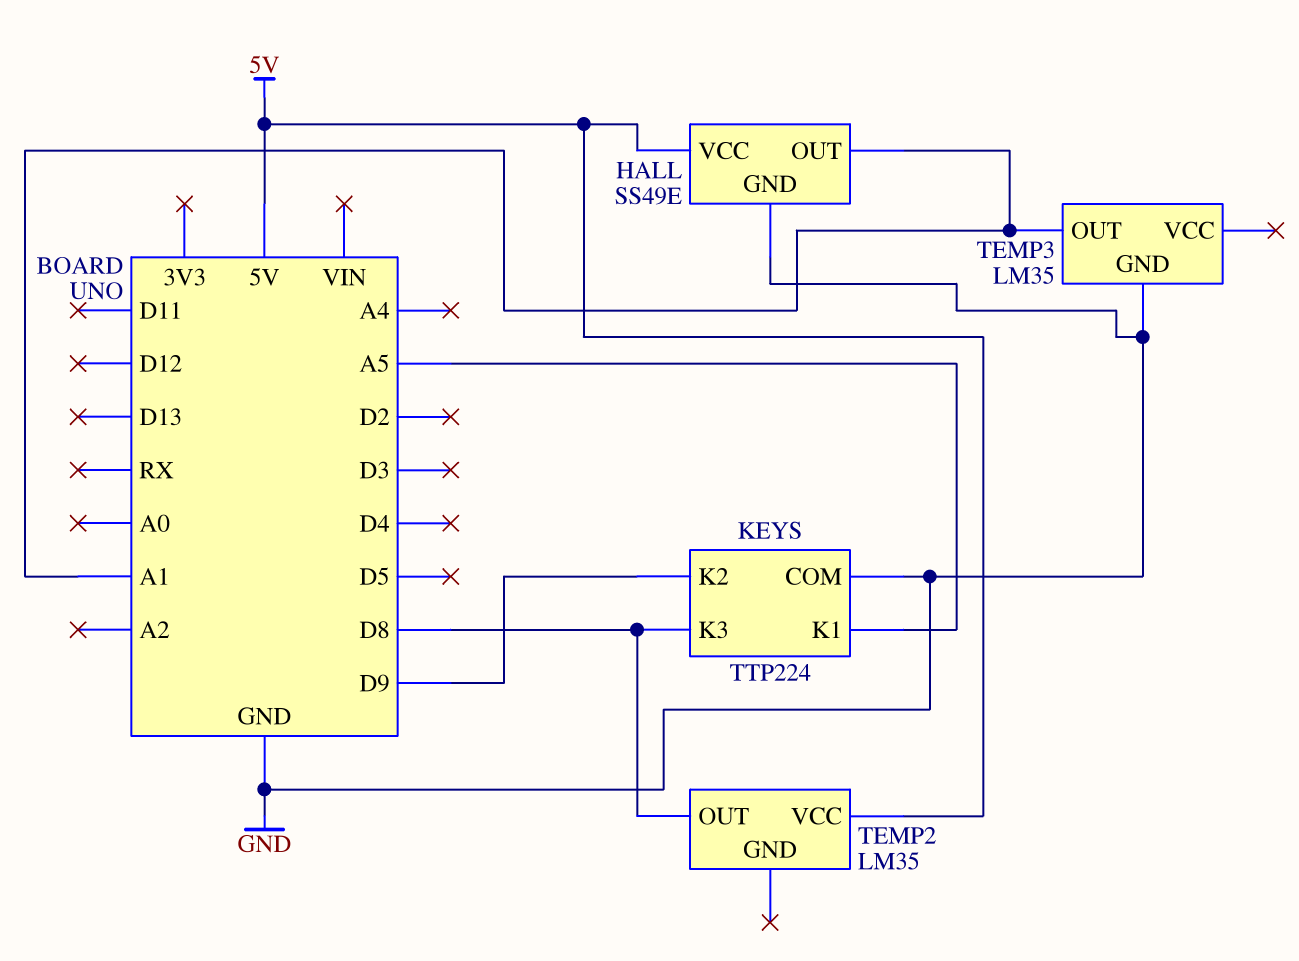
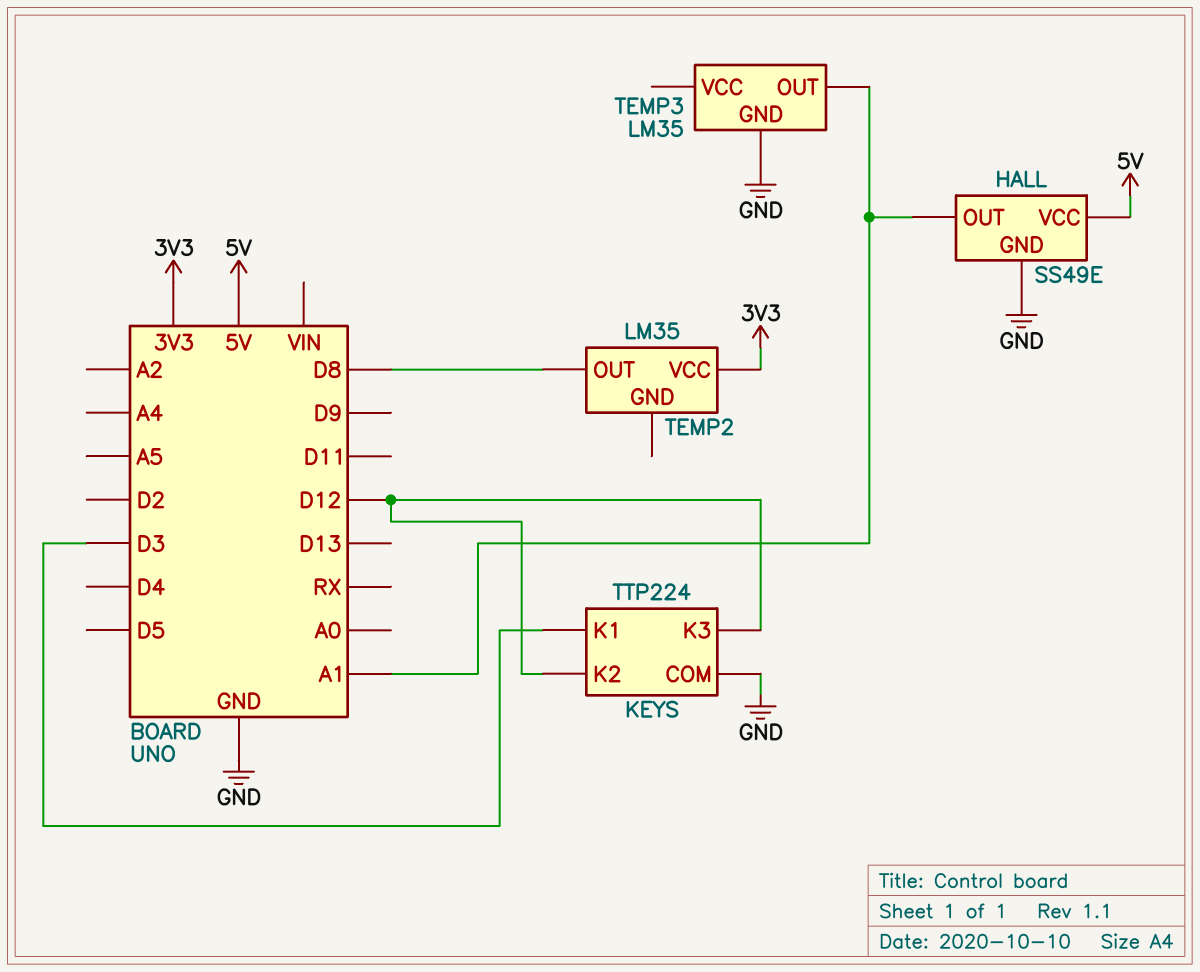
KEYS pin K1: A5 -> D3
KEYS pin K2: D9 -> D12
KEYS pin K3: D8 -> D12
TEMP2 pin VCC: 5V -> 3V3

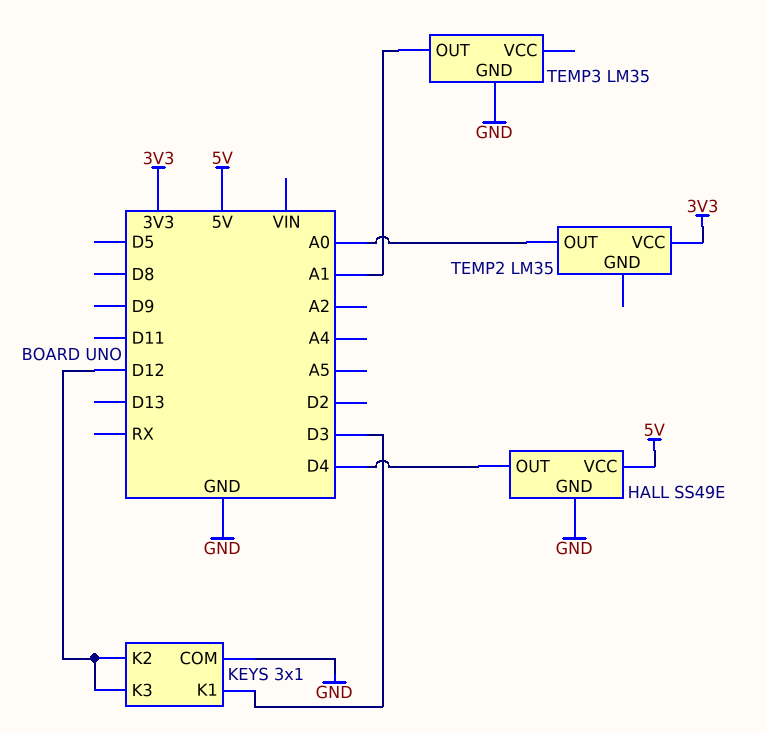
HALL pin OUT: A1 -> D4
KEYS: TTP224 -> 3x1
TEMP2 pin OUT: D8 -> A0

